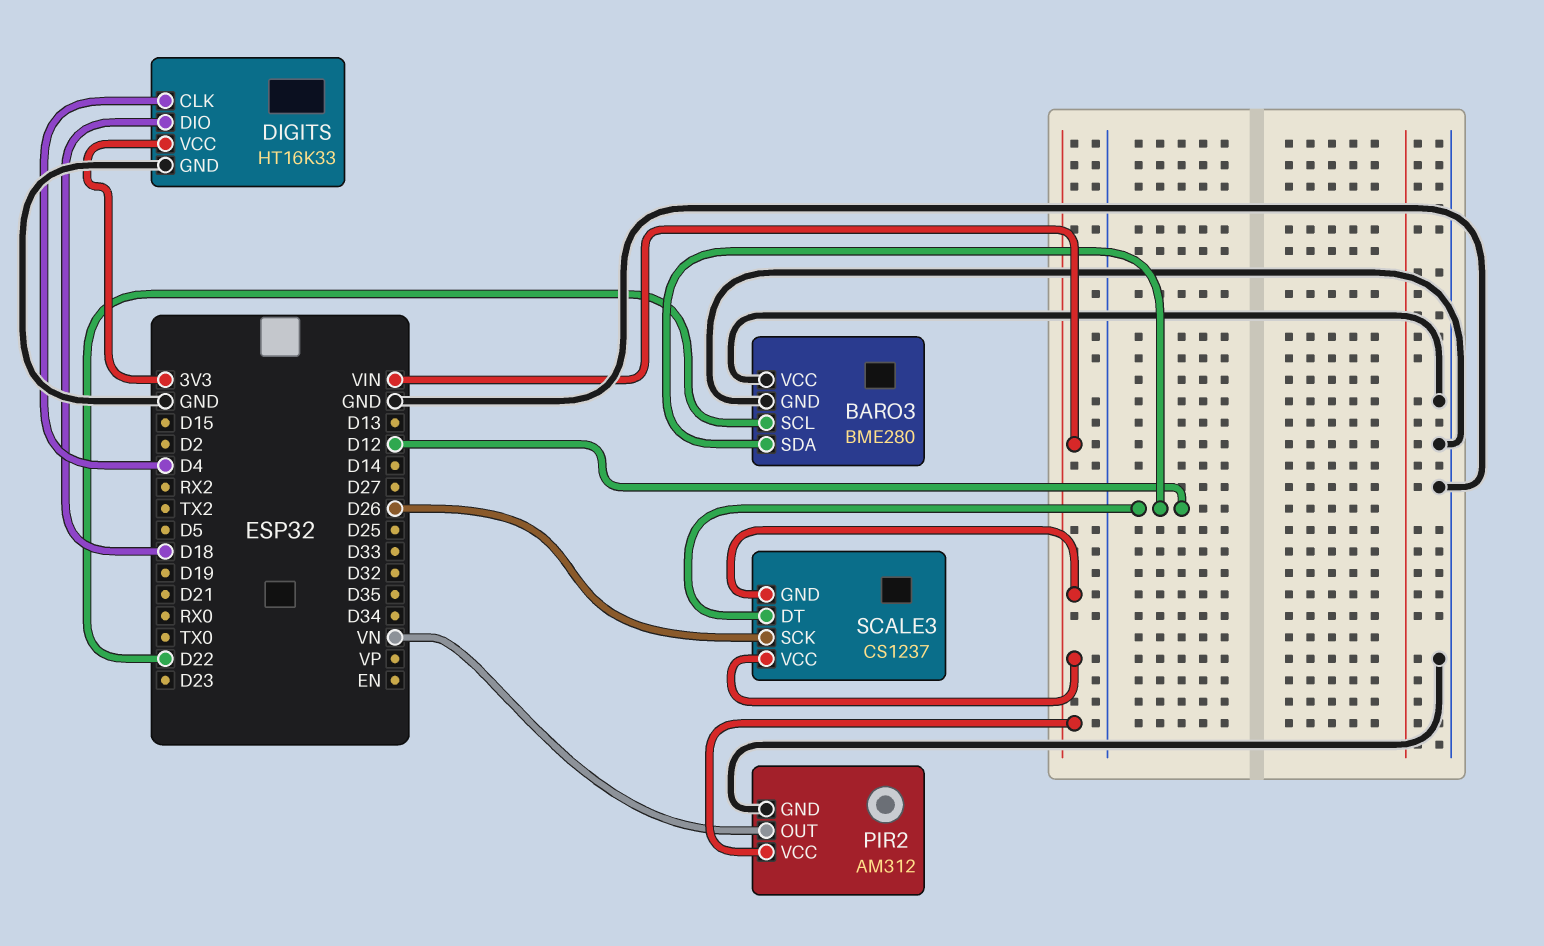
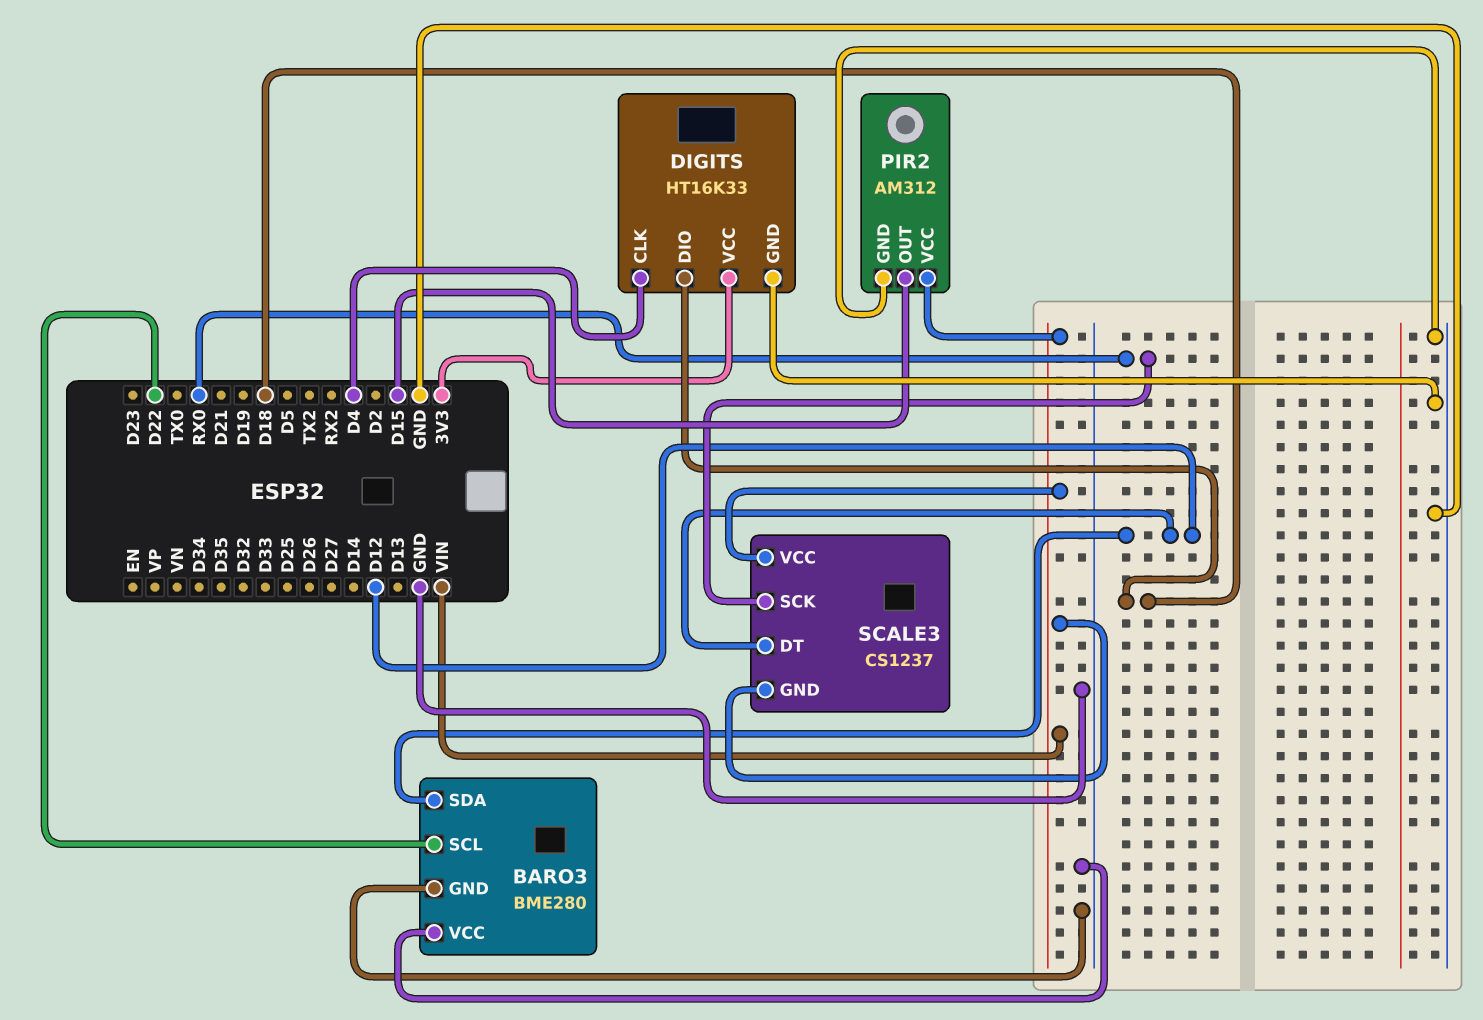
PIR2 pin OUT: VN -> D15
SCALE3 pin SCK: D26 -> RX0

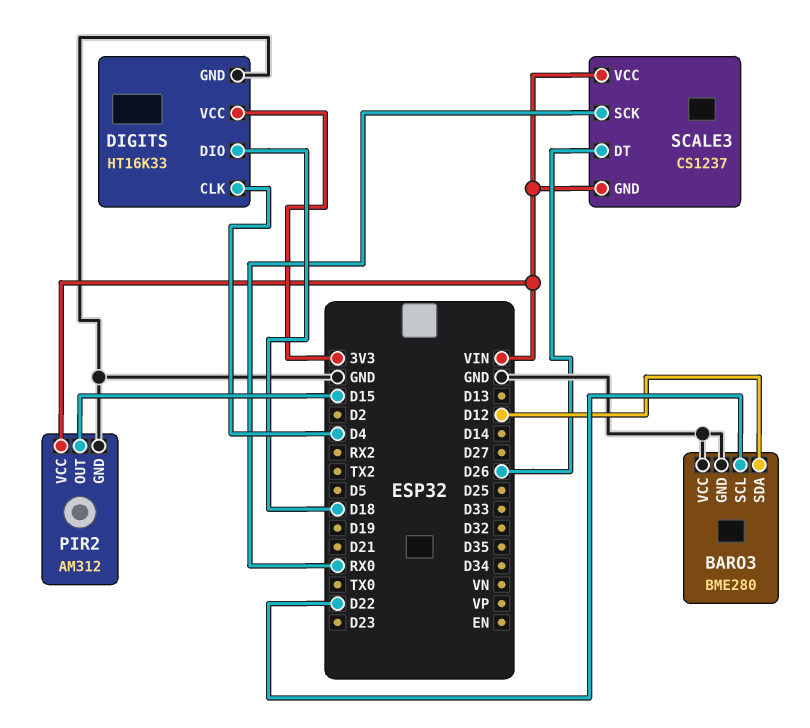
SCALE3 pin DT: D12 -> D26

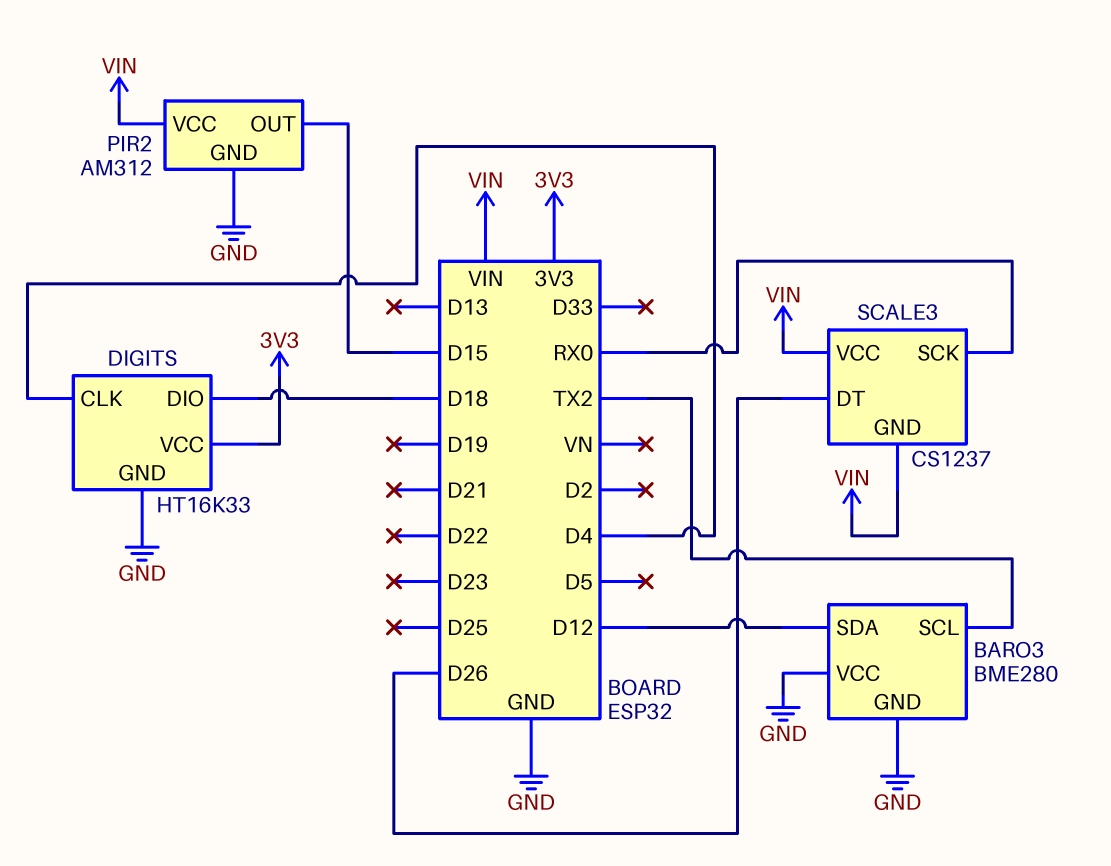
BARO3 pin SCL: D22 -> TX2

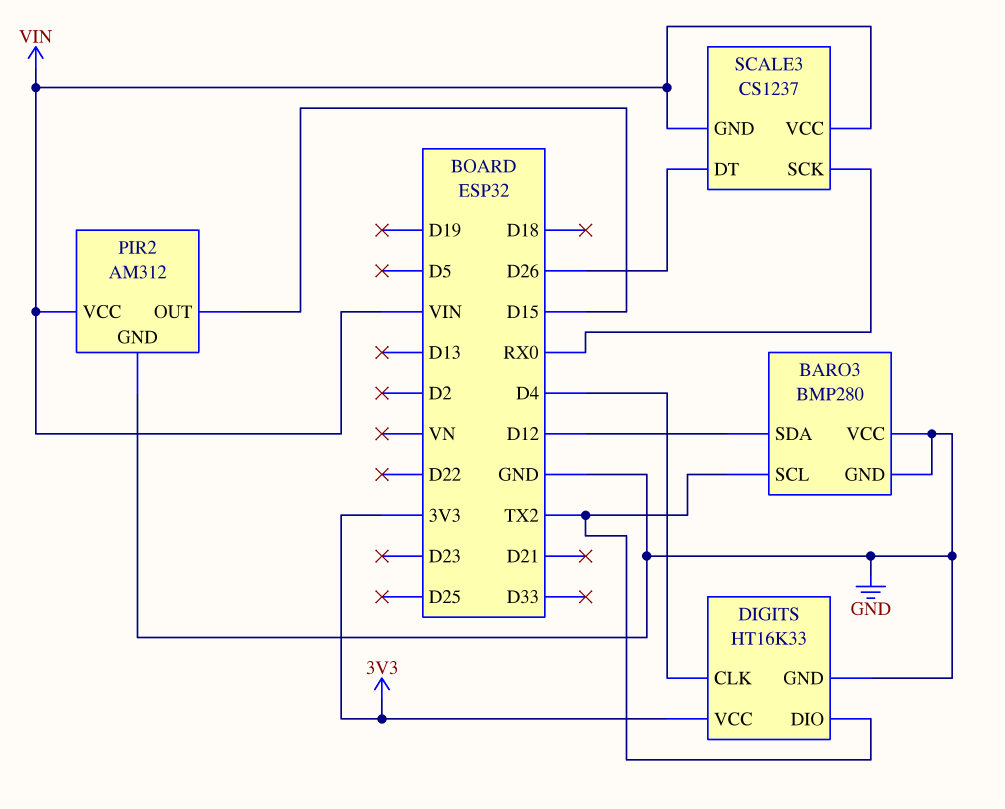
BARO3: BME280 -> BMP280
DIGITS pin DIO: D18 -> TX2

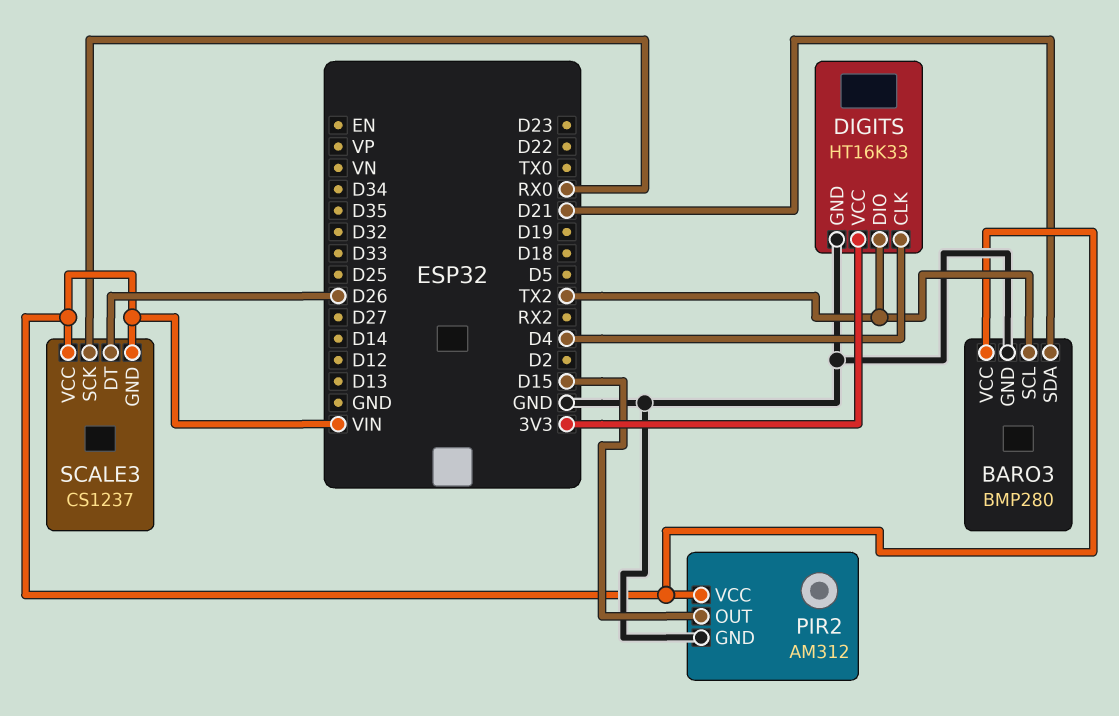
BARO3 pin SDA: D12 -> D21
BARO3 pin VCC: GND -> VIN

